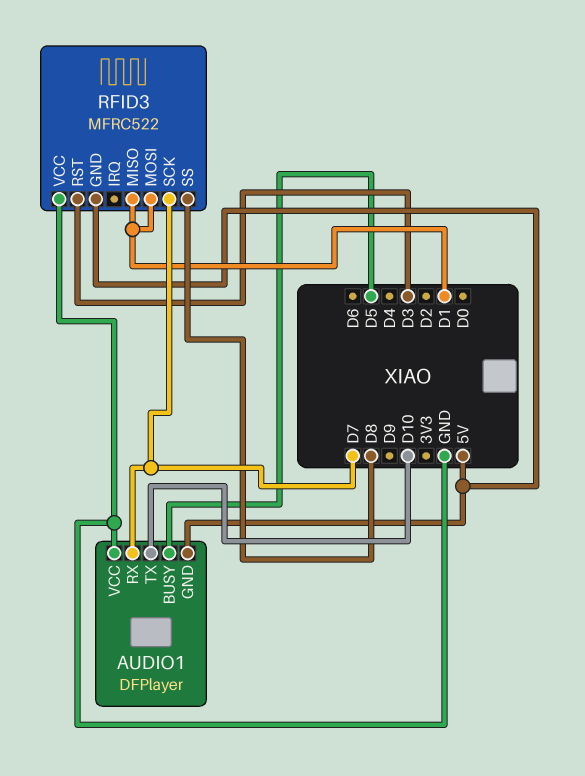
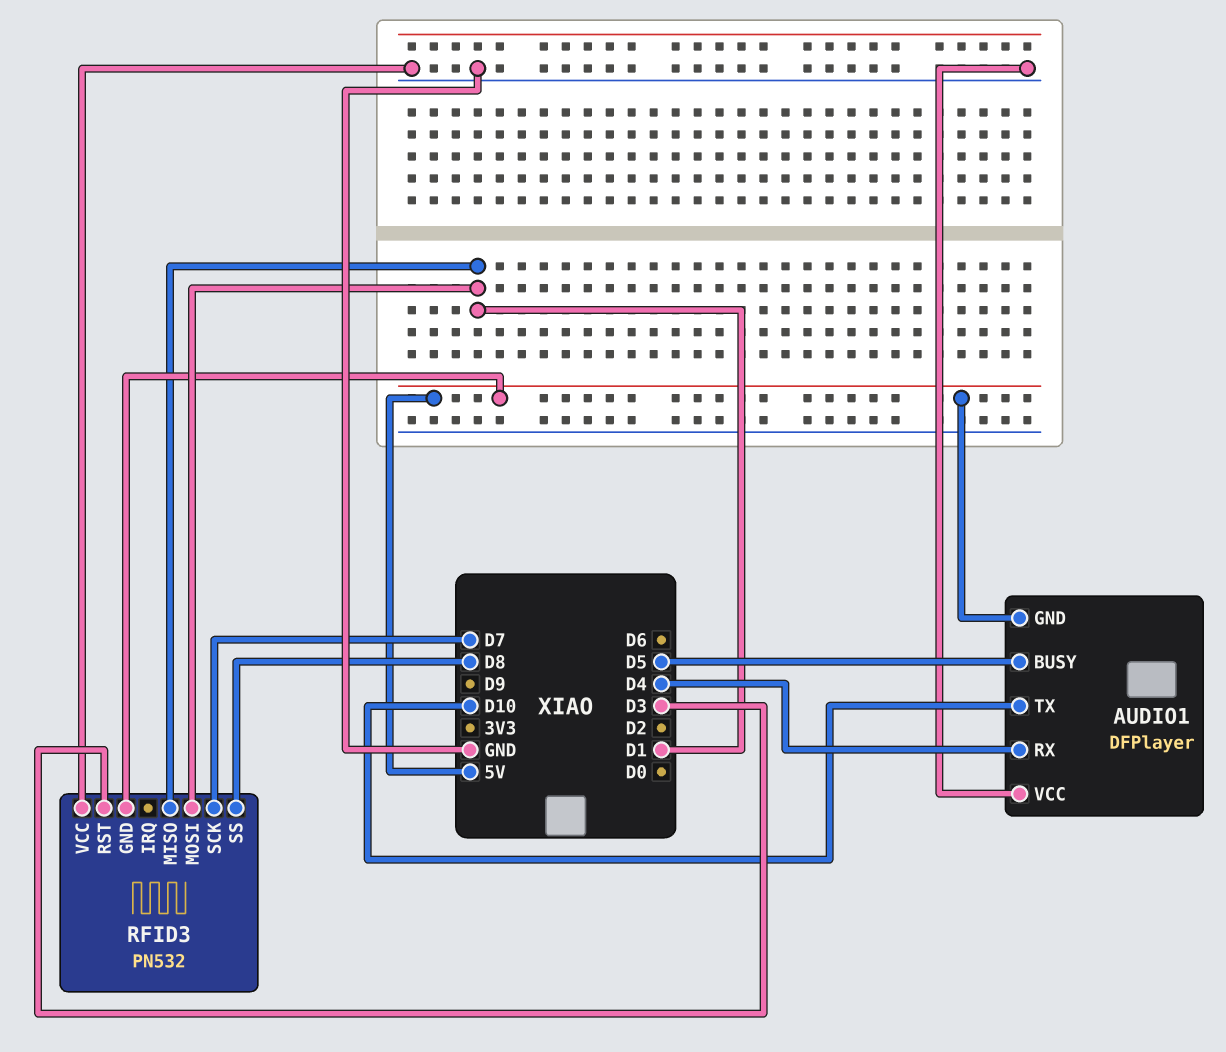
AUDIO1 pin RX: D7 -> D4
RFID3: MFRC522 -> PN532

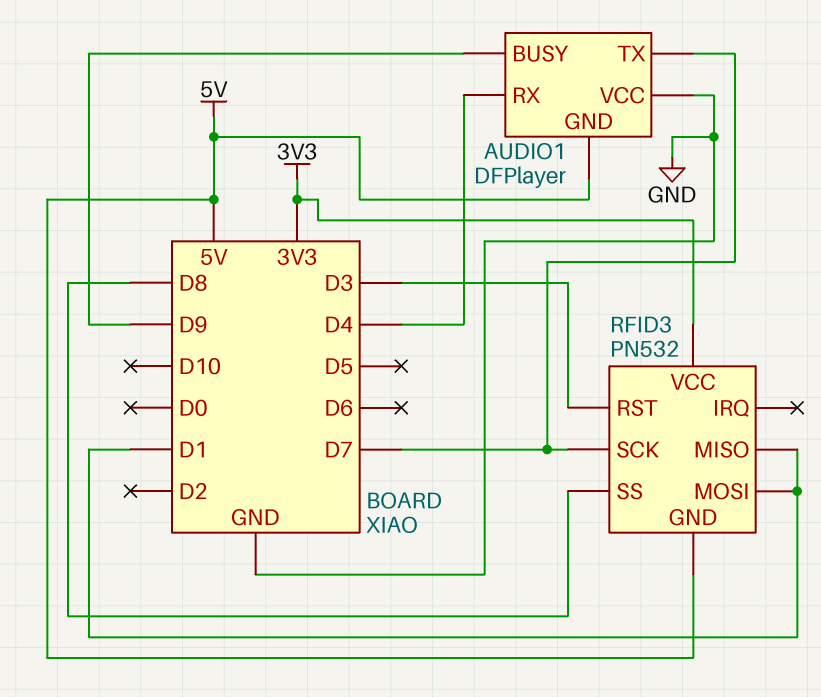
AUDIO1 pin BUSY: D5 -> D9
AUDIO1 pin TX: D10 -> D7
RFID3 pin VCC: GND -> 3V3

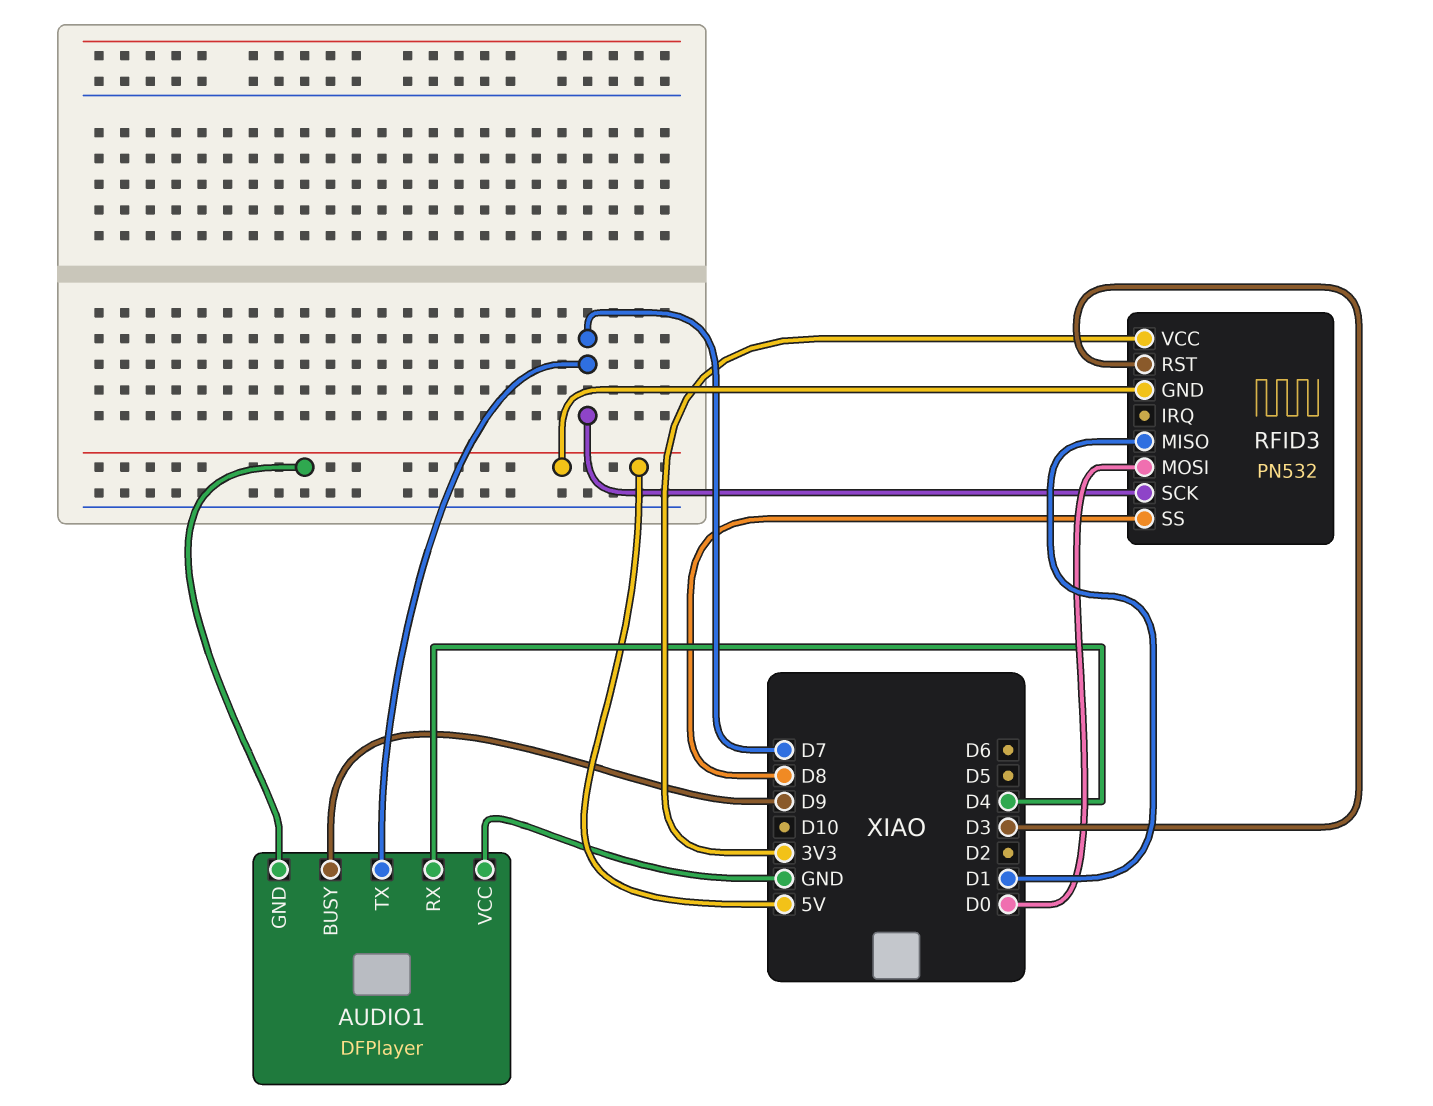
RFID3 pin MOSI: D1 -> D0

